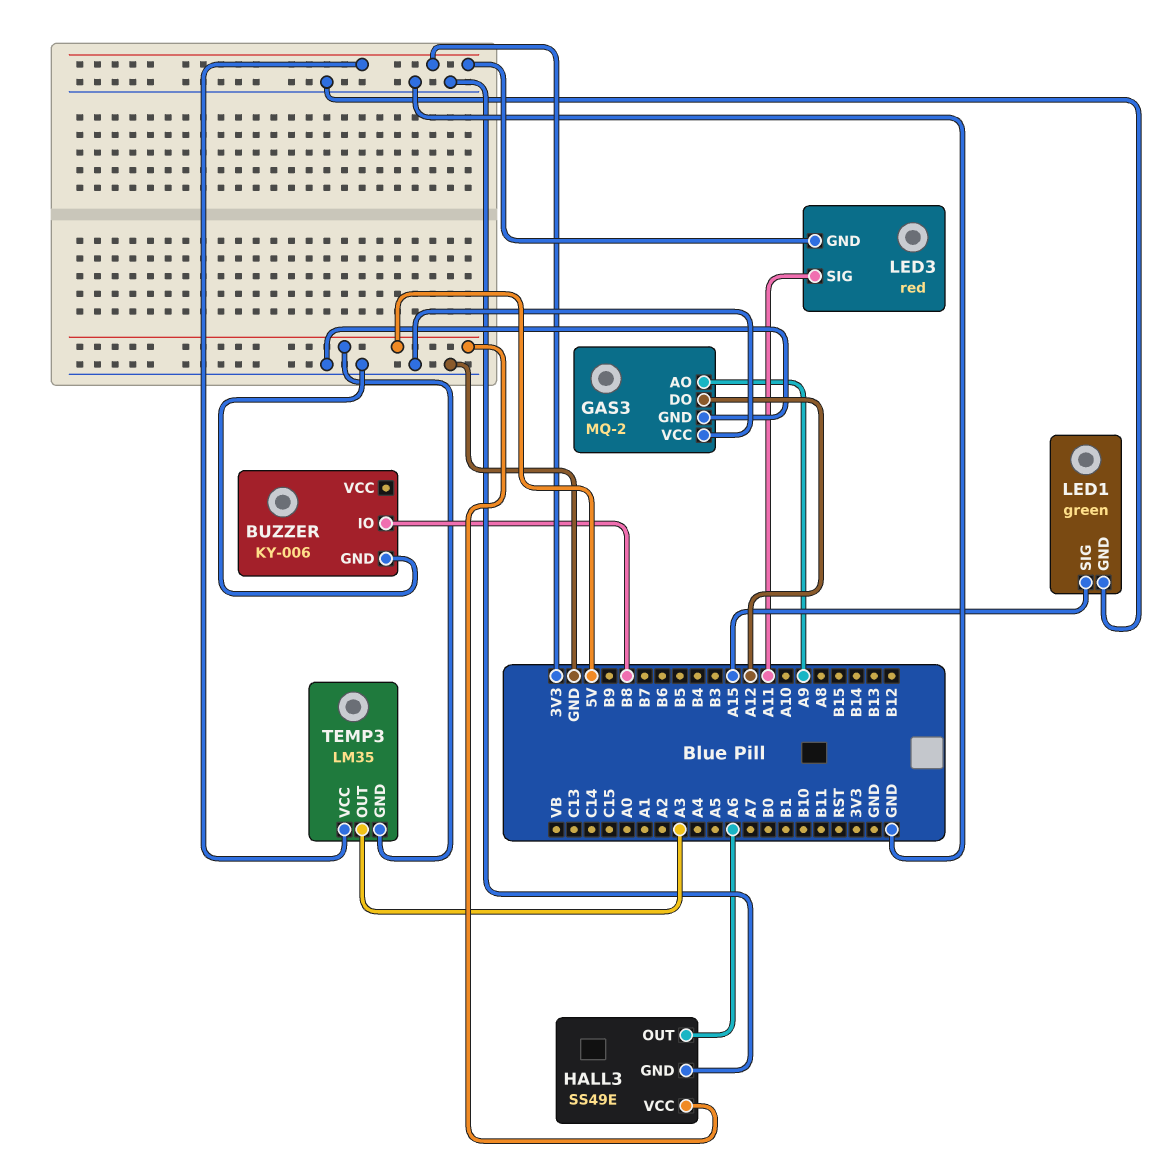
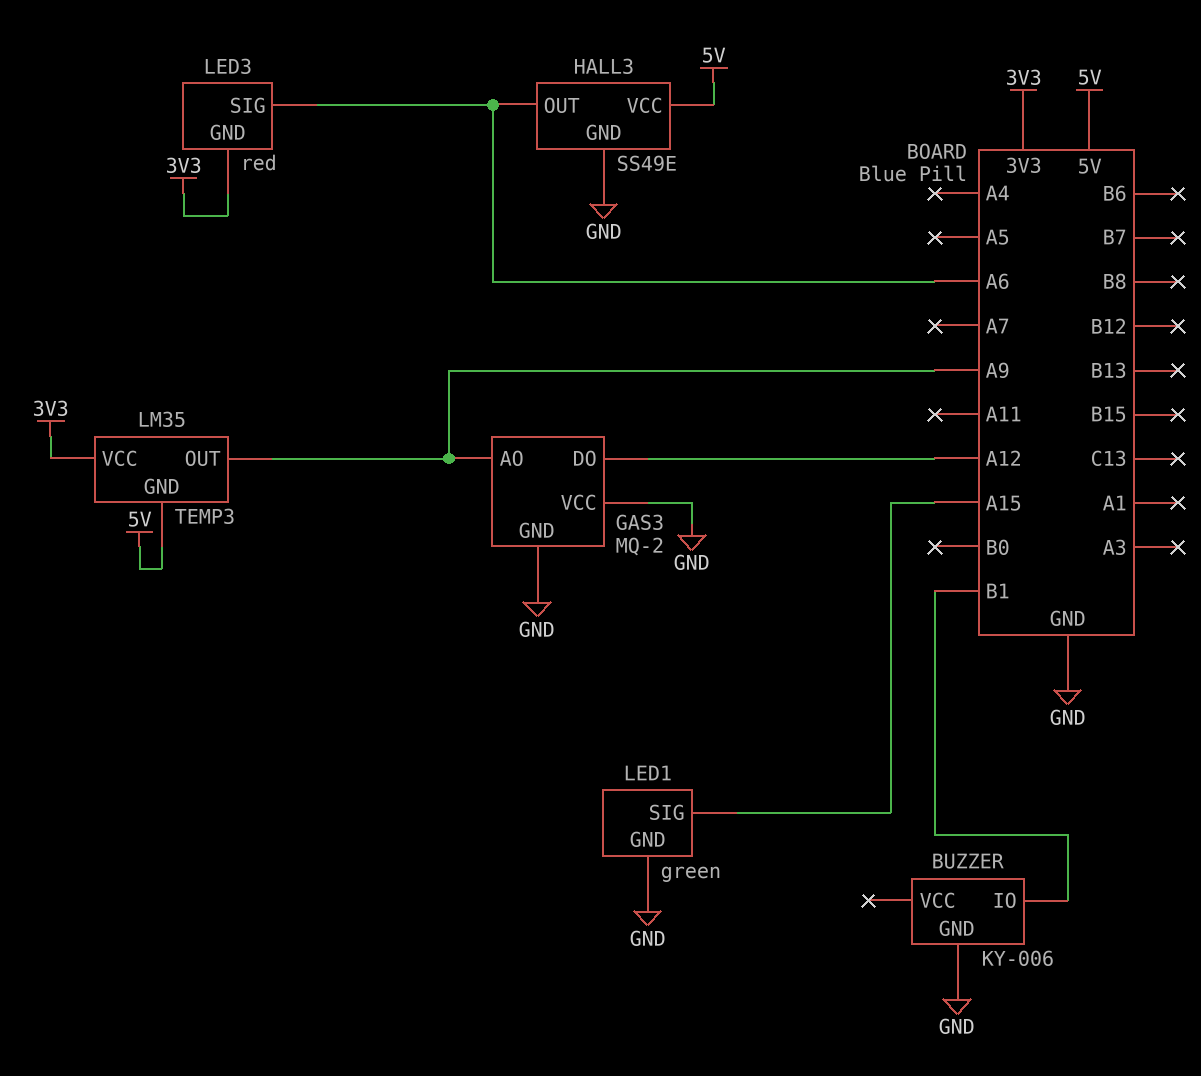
BUZZER pin IO: B8 -> B1
LED3 pin SIG: A11 -> A6
TEMP3 pin OUT: A3 -> A9

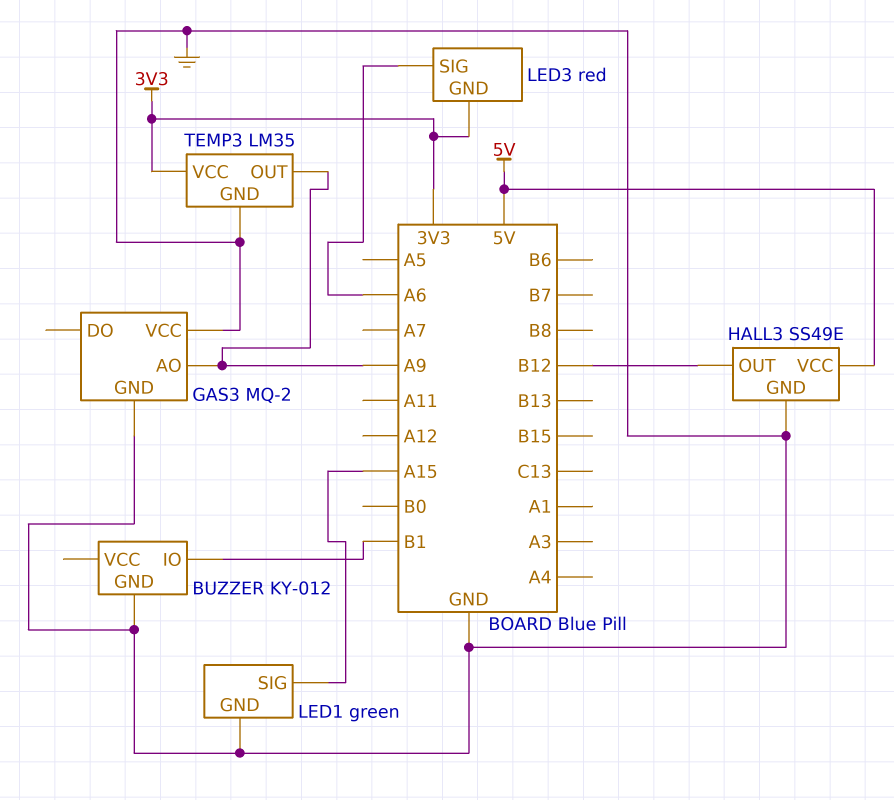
BUZZER: KY-006 -> KY-012
GAS3 pin DO: A12 -> none
HALL3 pin OUT: A6 -> B12
TEMP3 pin GND: 5V -> GND

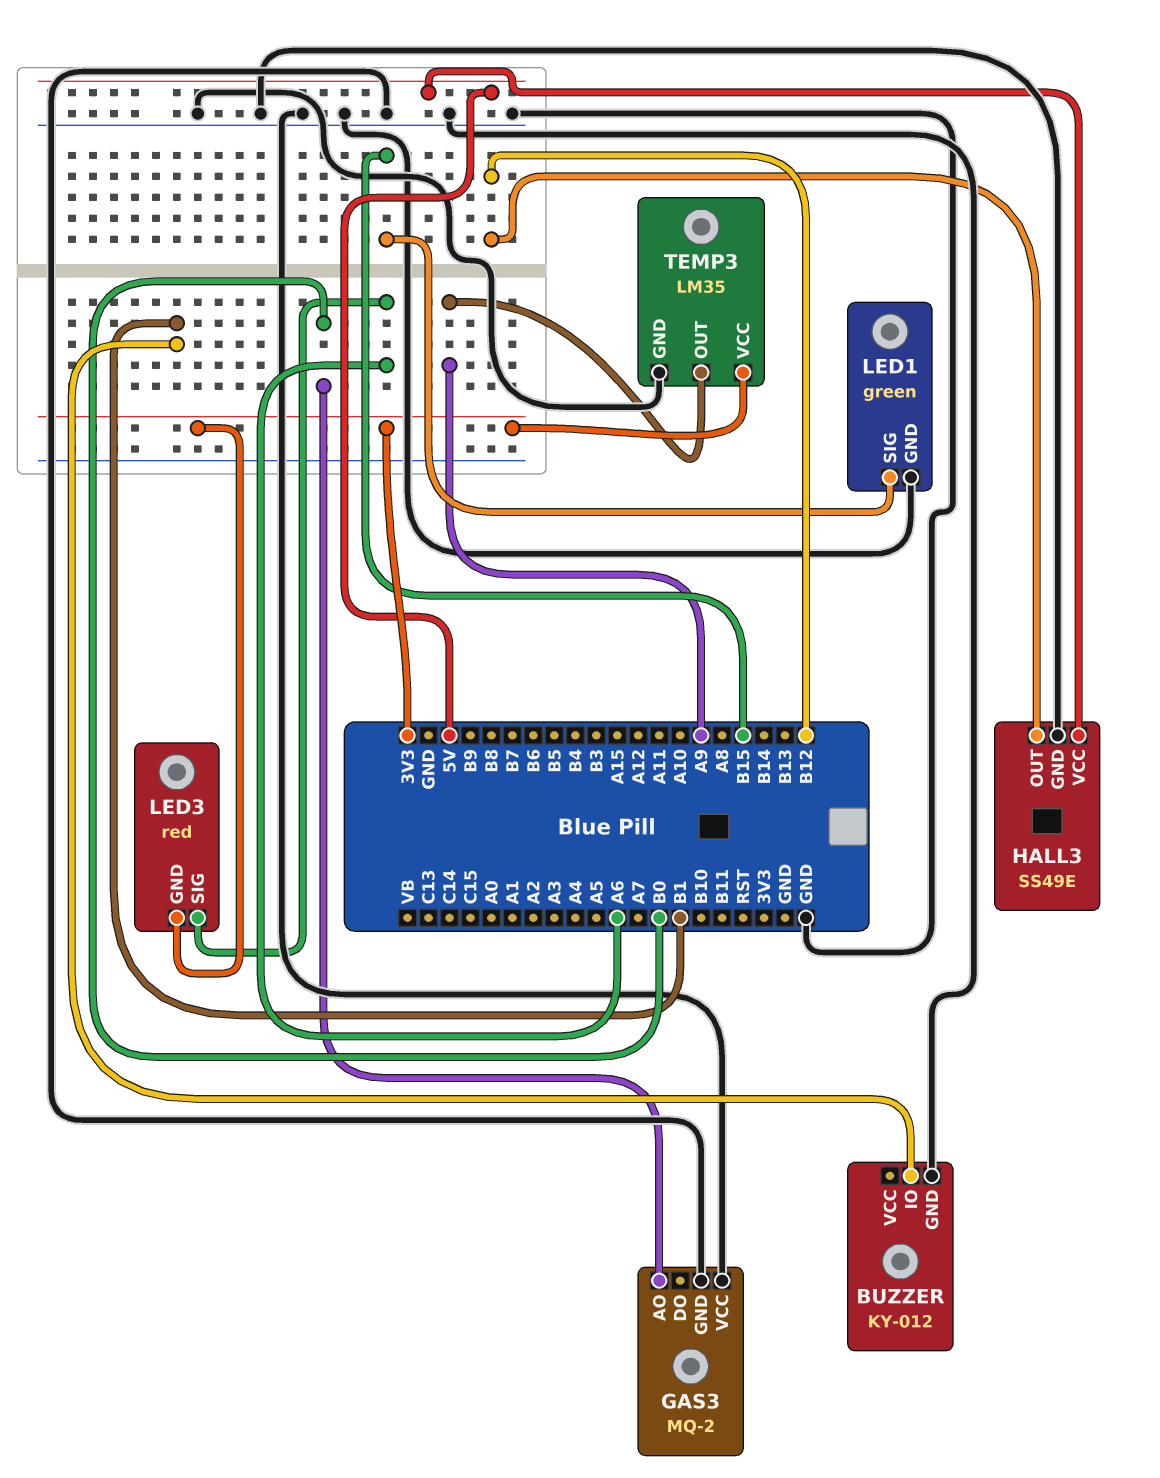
GAS3 pin AO: A9 -> B0
LED1 pin SIG: A15 -> B15

